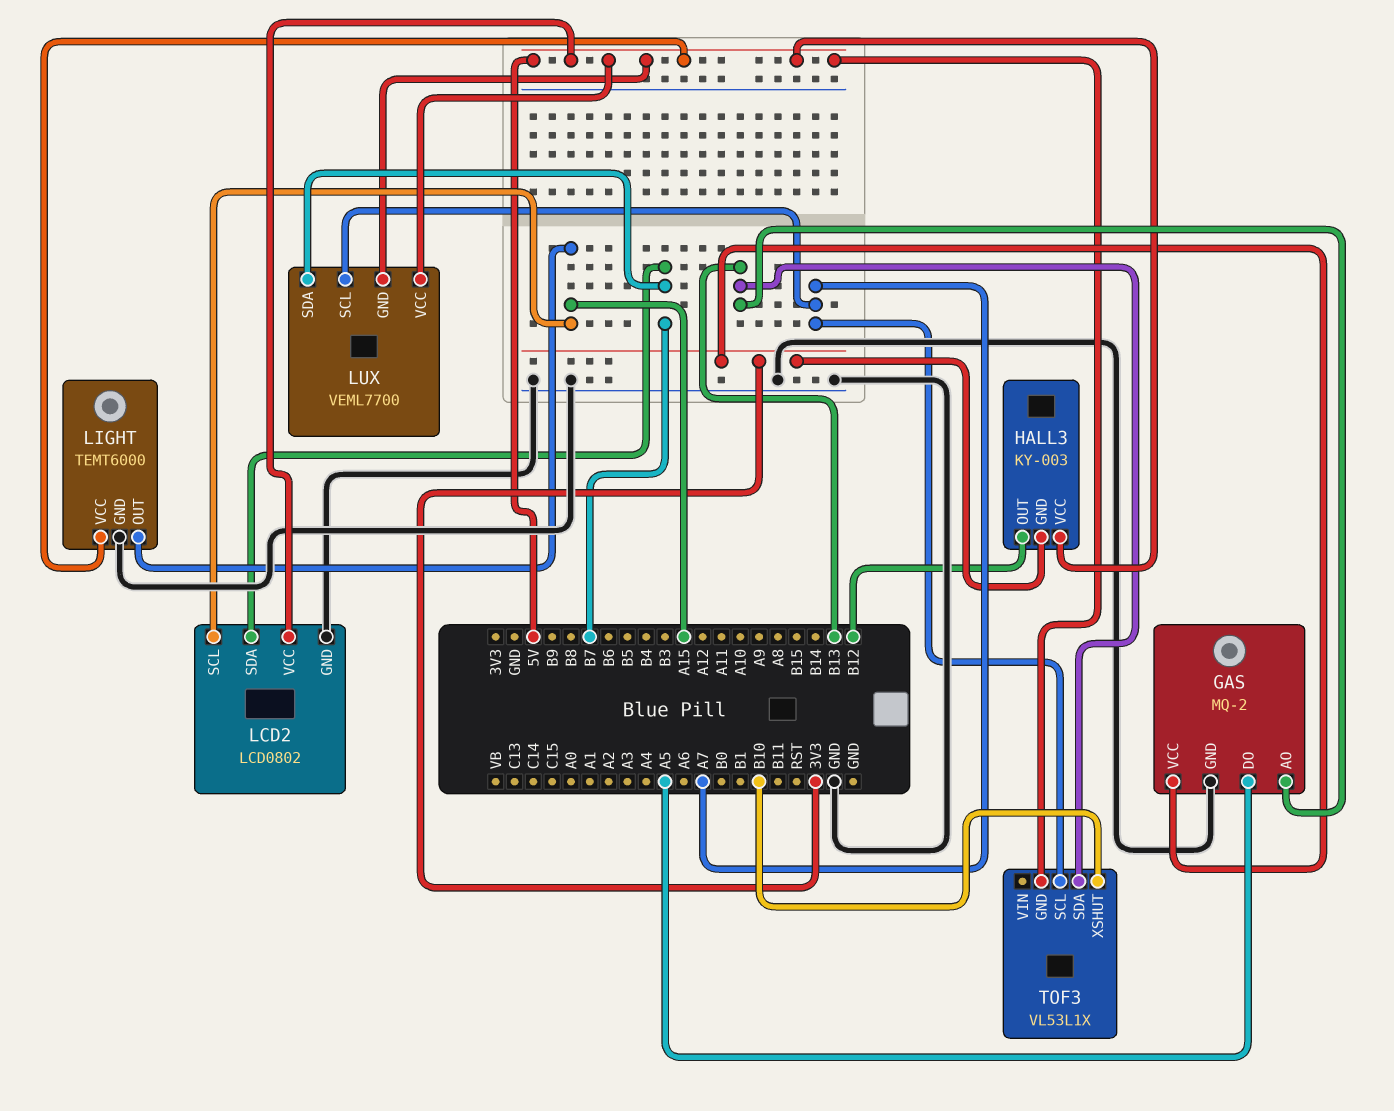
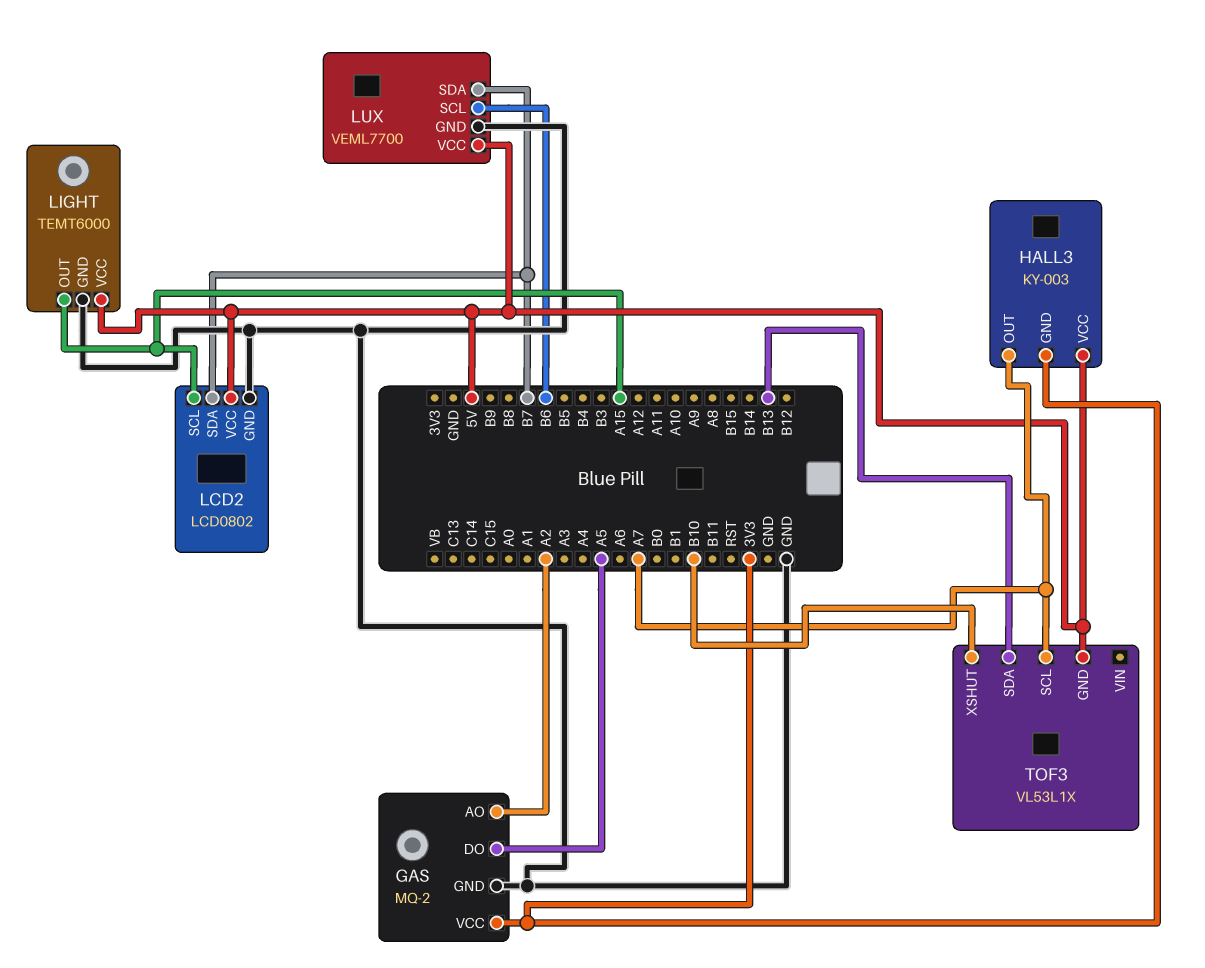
GAS pin AO: B13 -> A2
HALL3 pin OUT: B12 -> A7
LUX pin GND: 5V -> GND
LUX pin SCL: A7 -> B6

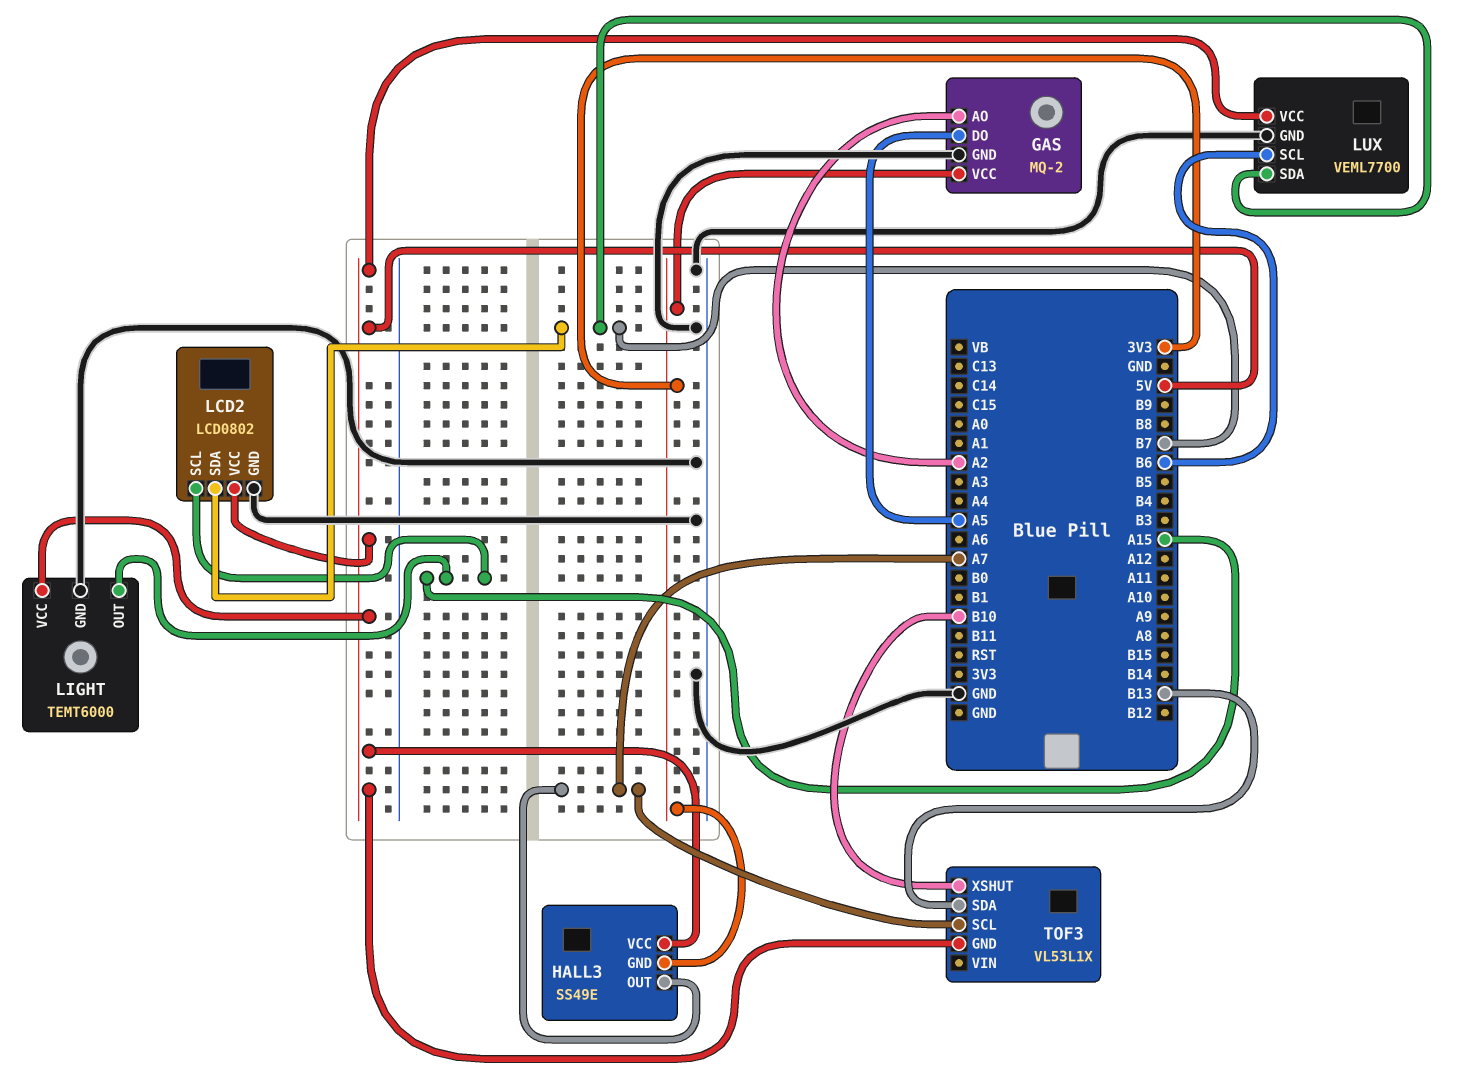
HALL3: KY-003 -> SS49E

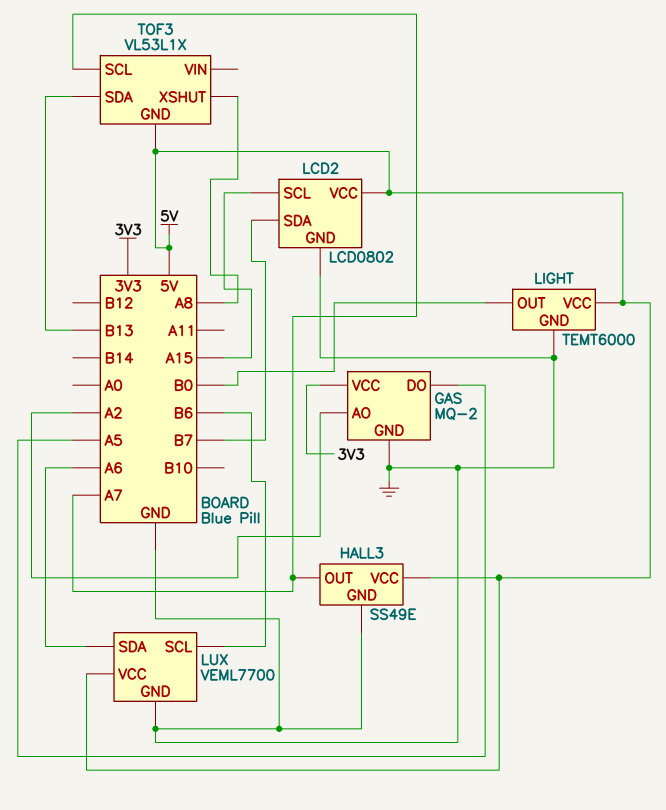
HALL3 pin GND: 3V3 -> GND
LIGHT pin OUT: A15 -> B0
LUX pin SDA: B7 -> A6
TOF3 pin XSHUT: B10 -> A8

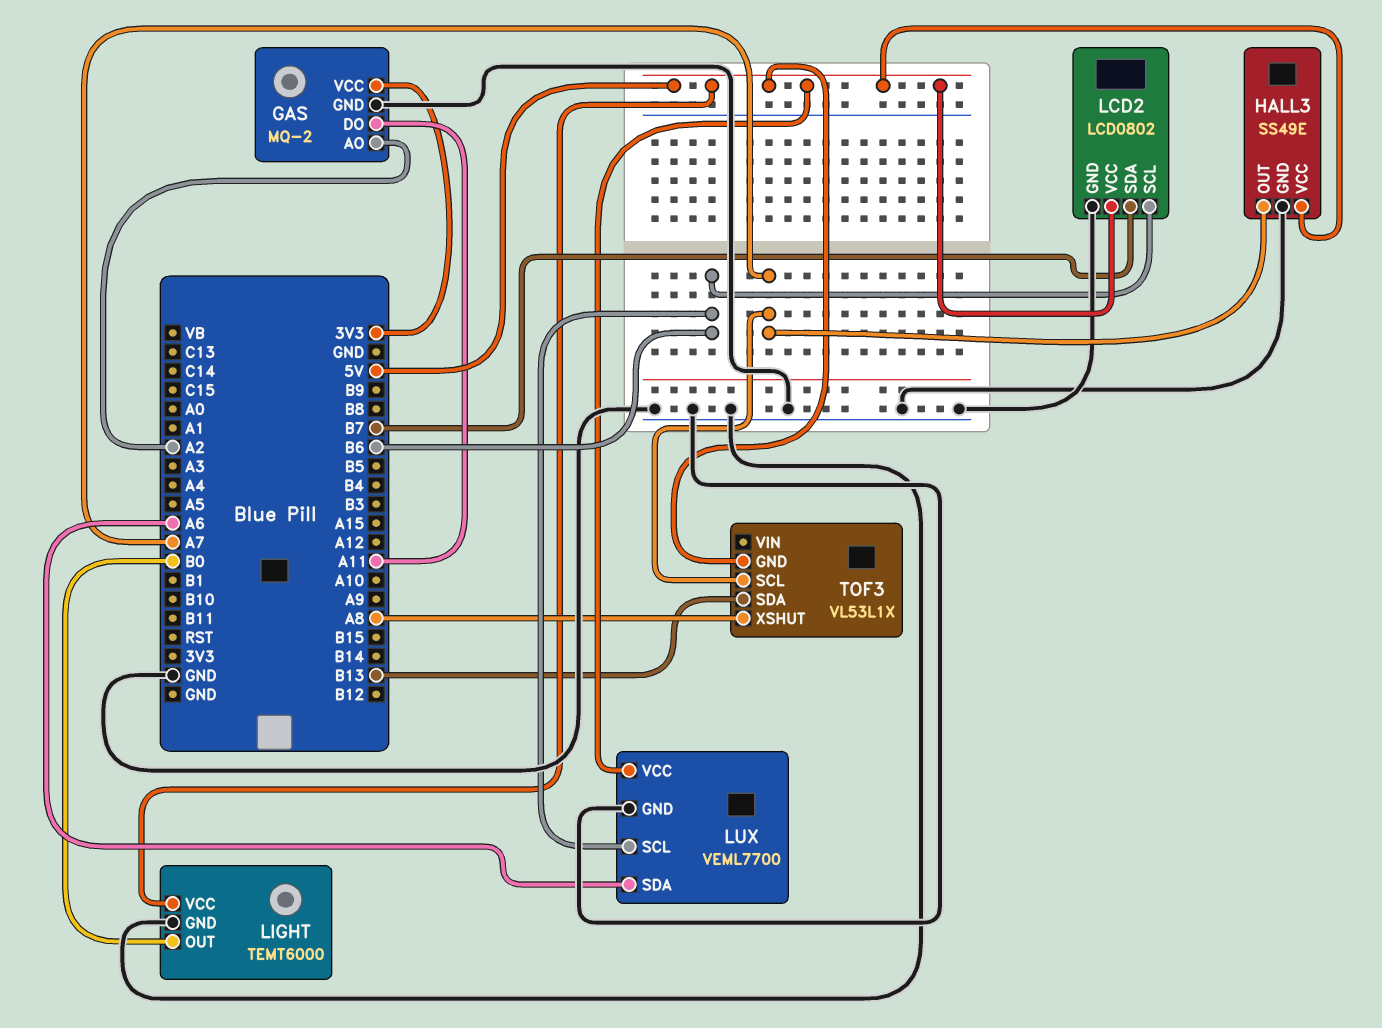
GAS pin DO: A5 -> A11
LCD2 pin SCL: A15 -> B6

